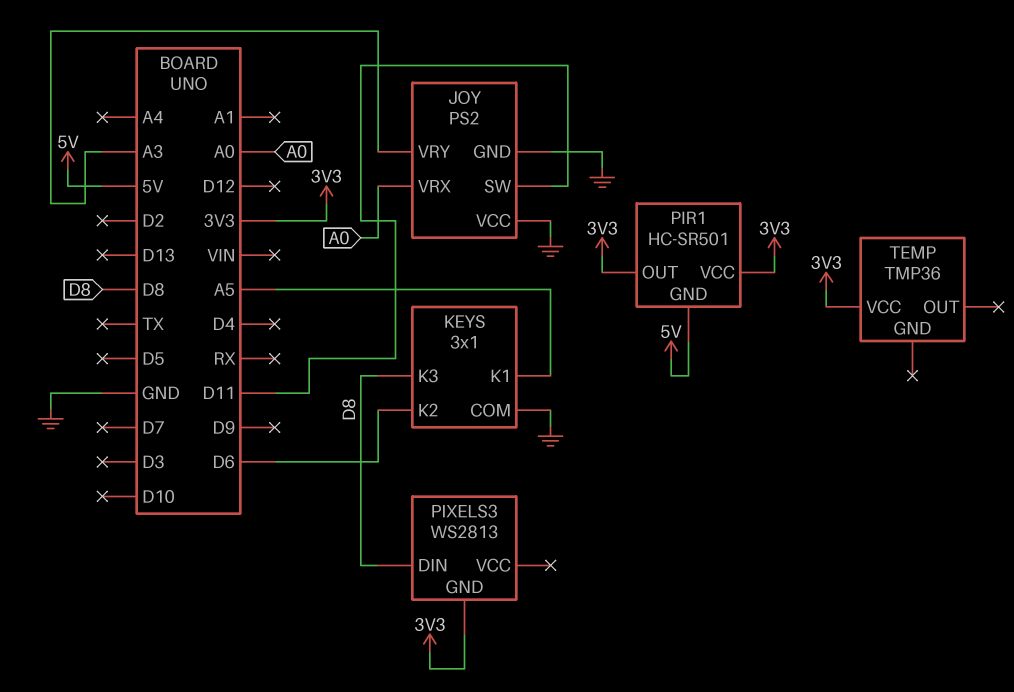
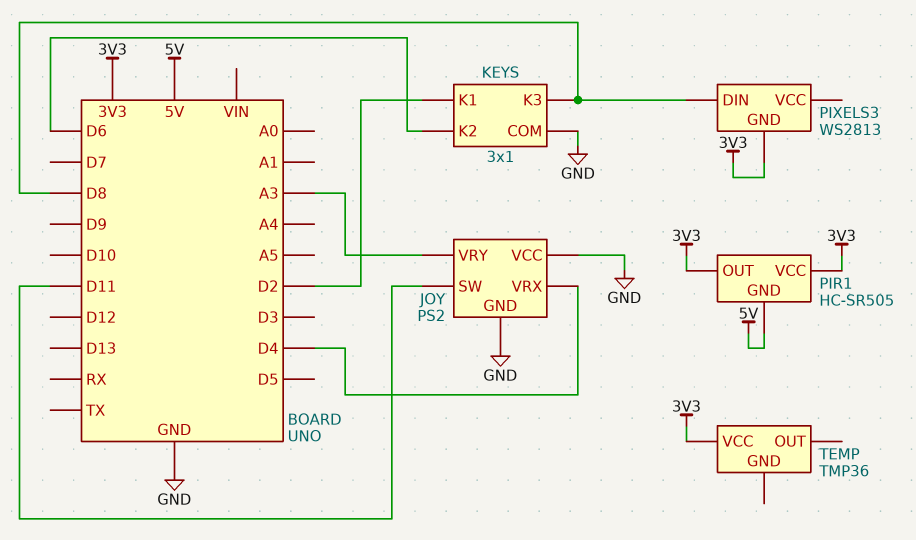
JOY pin VRX: A0 -> D4
KEYS pin K1: A5 -> D2
PIR1: HC-SR501 -> HC-SR505

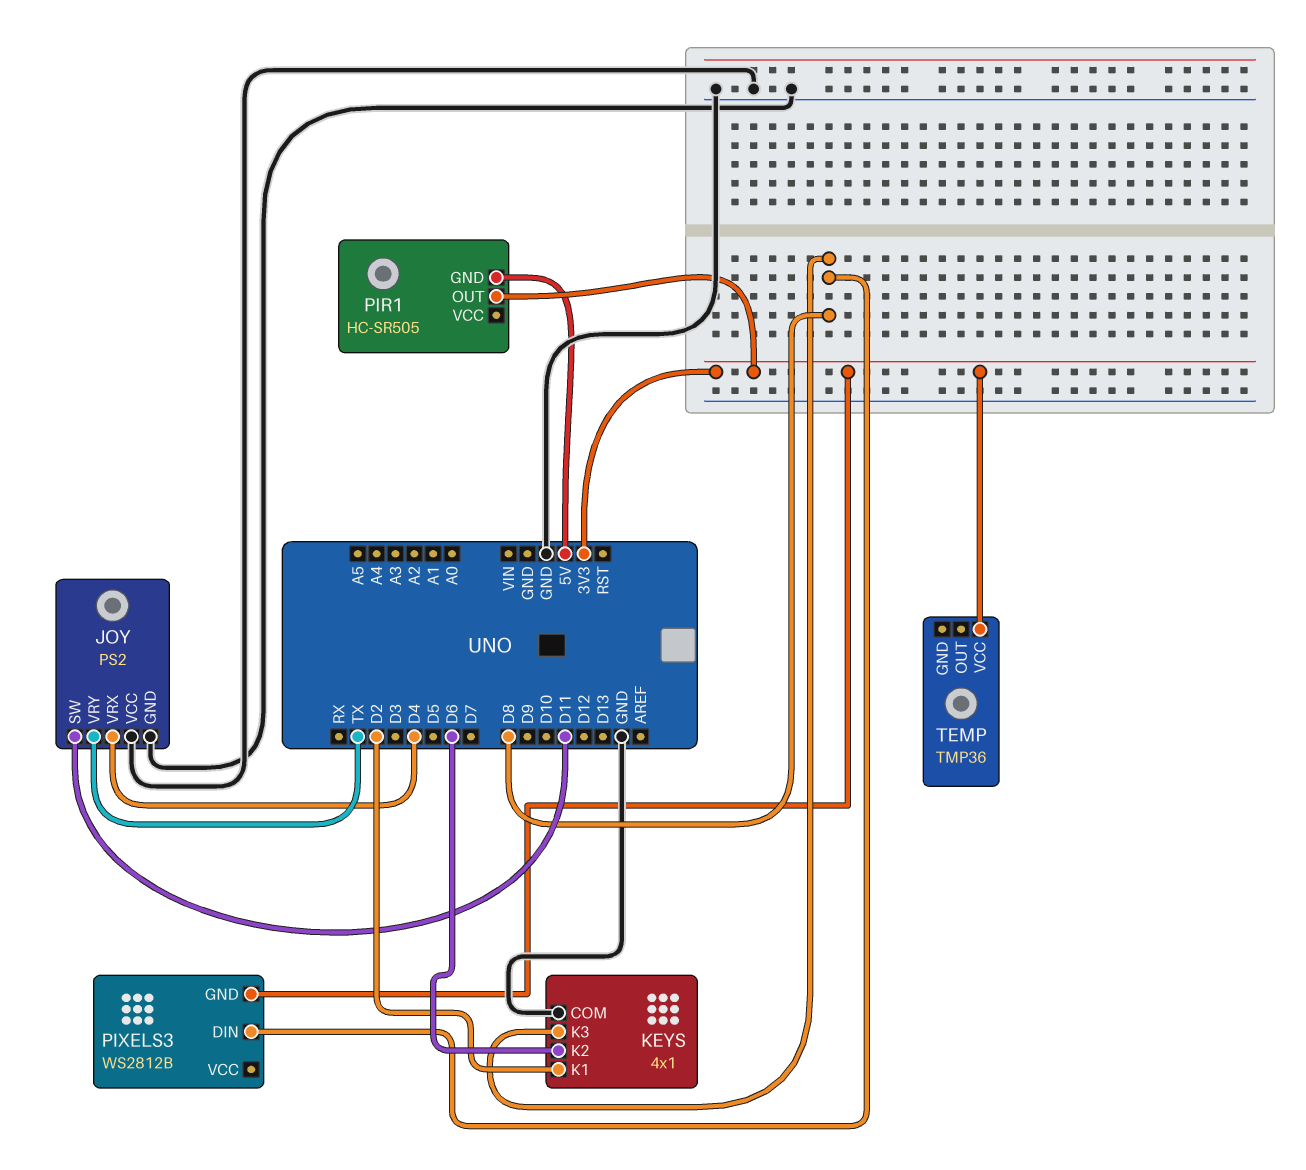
JOY pin VRY: A3 -> TX
KEYS: 3x1 -> 4x1
PIR1 pin VCC: 3V3 -> none
PIXELS3: WS2813 -> WS2812B

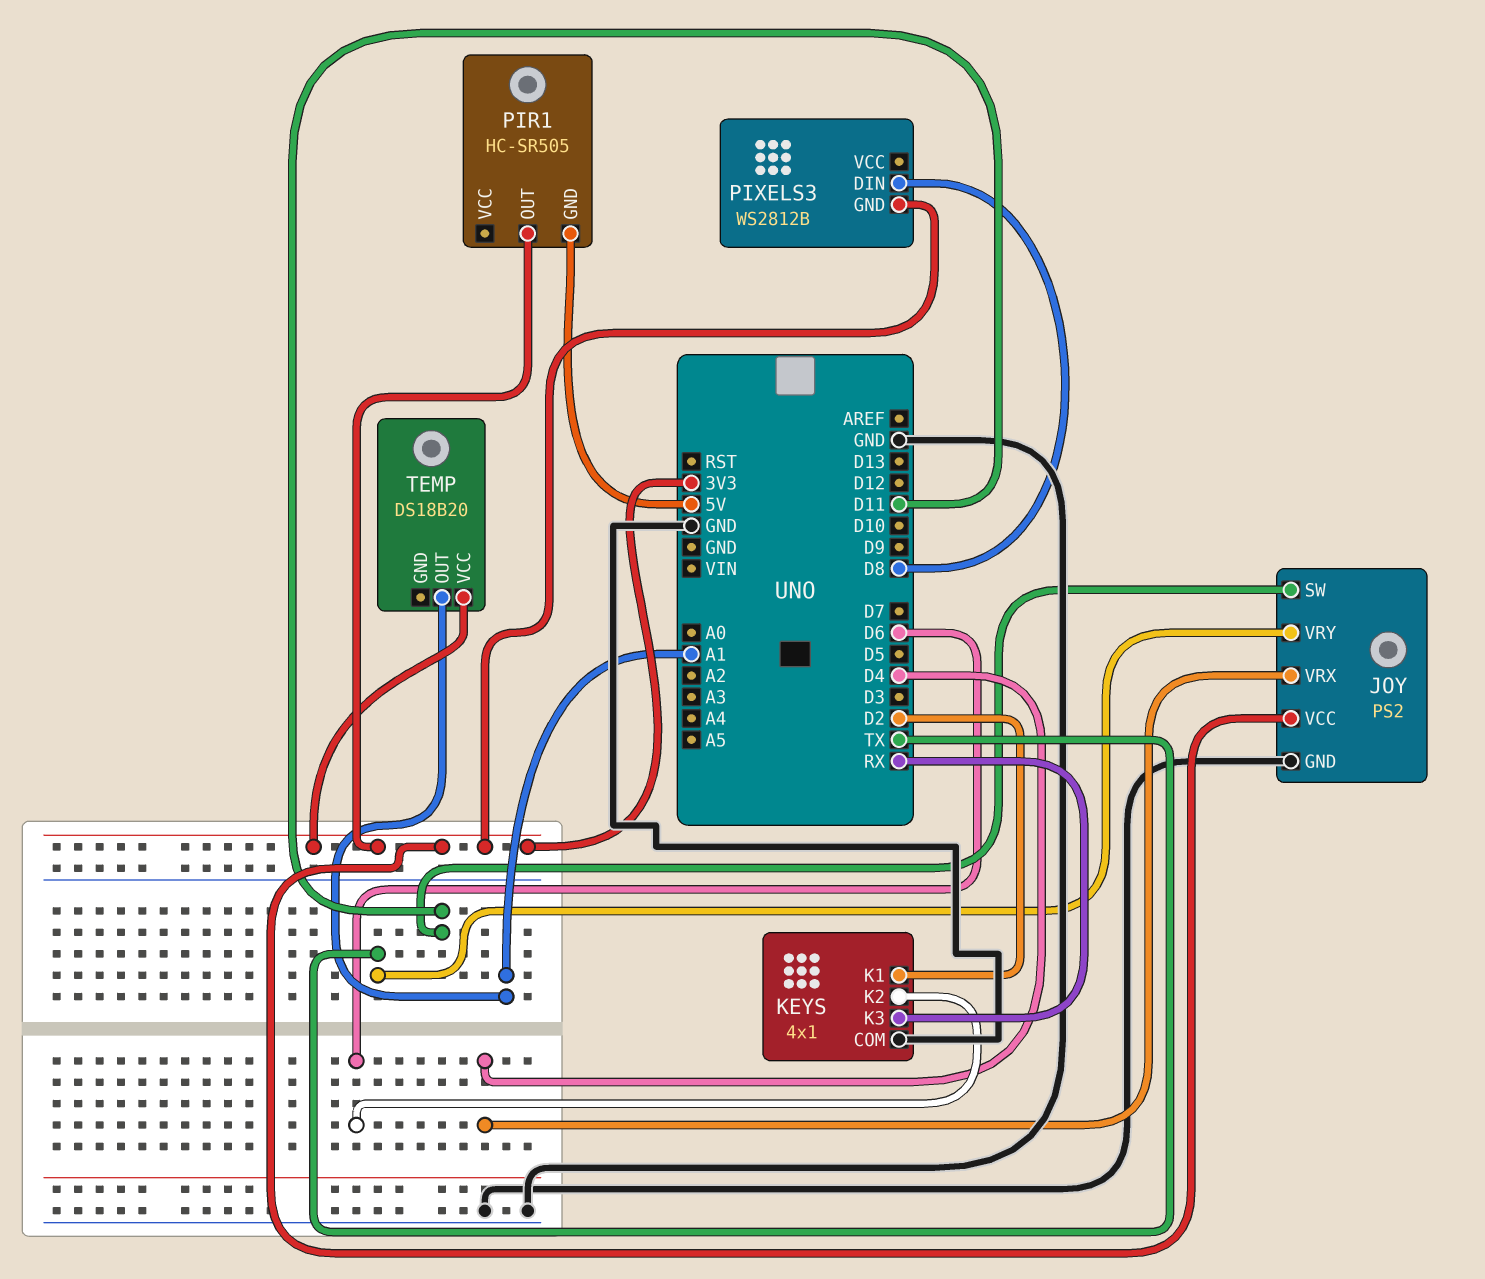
JOY pin VCC: GND -> 3V3
KEYS pin K3: D8 -> RX
TEMP: TMP36 -> DS18B20
TEMP pin OUT: none -> A1

